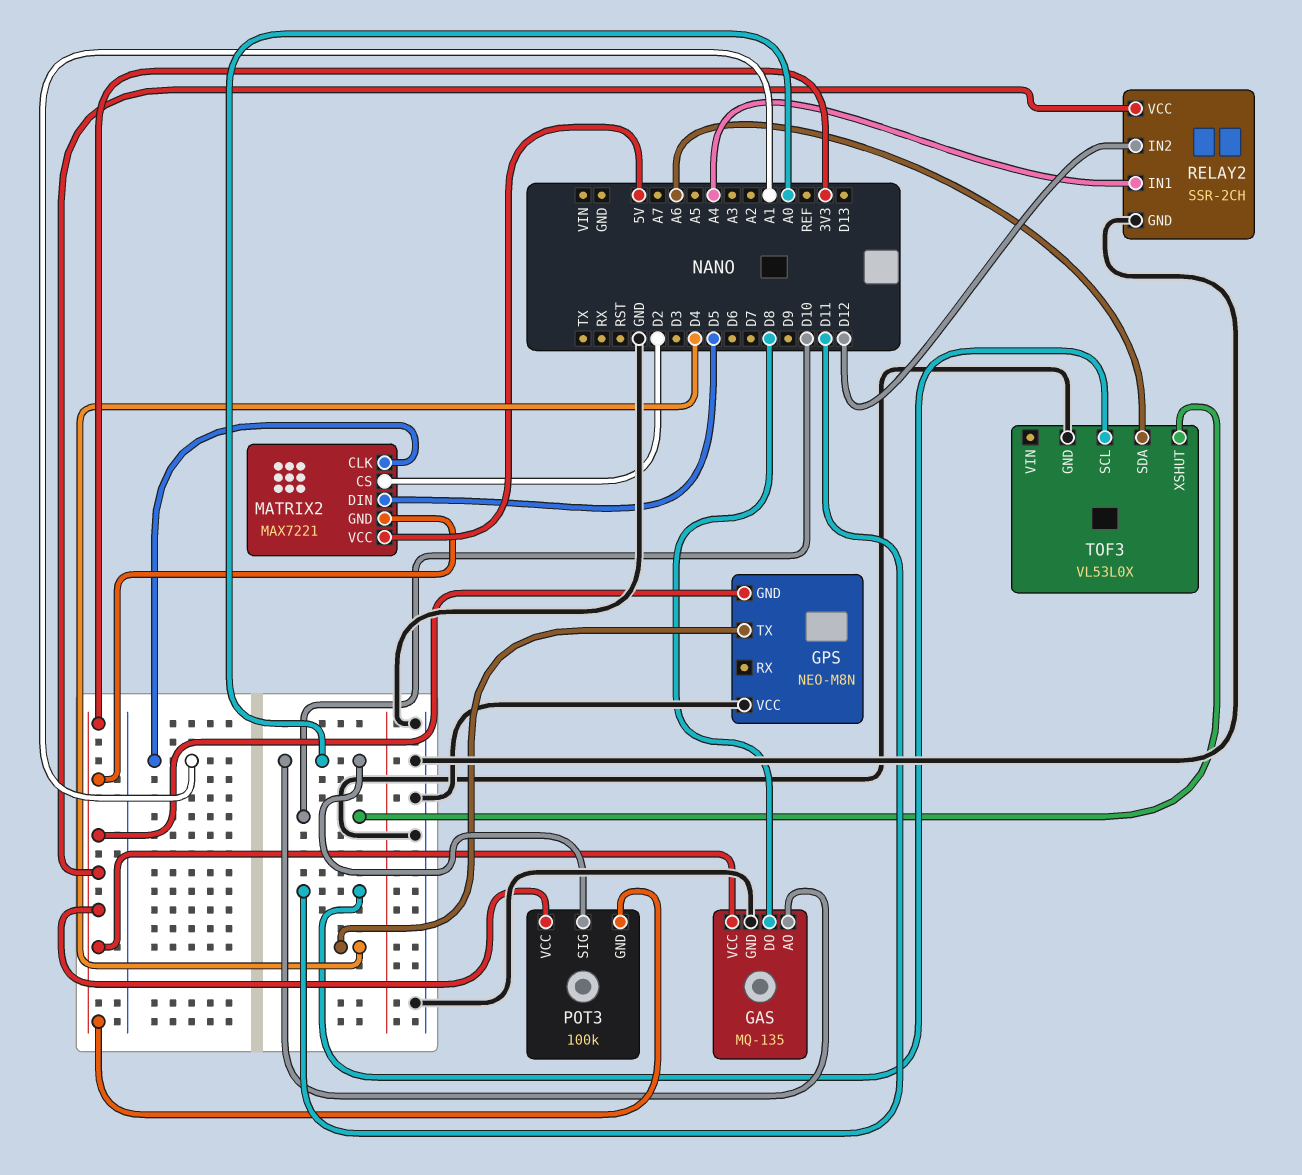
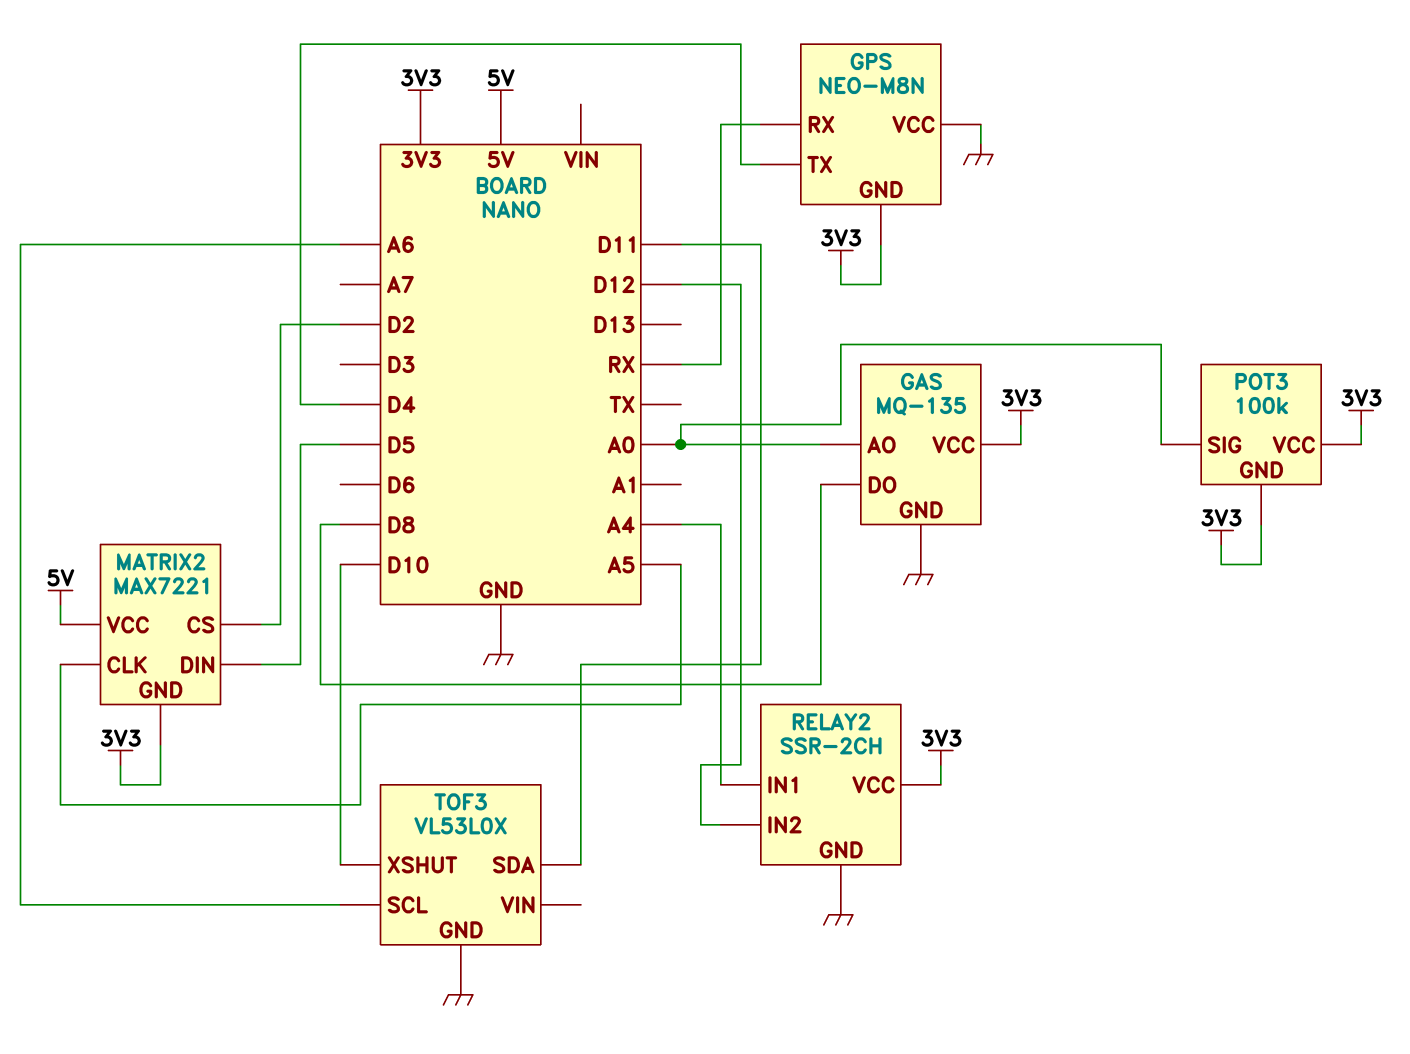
GPS pin RX: none -> RX
MATRIX2 pin CLK: A1 -> A5
TOF3 pin SCL: D11 -> A6
TOF3 pin SDA: A6 -> D11

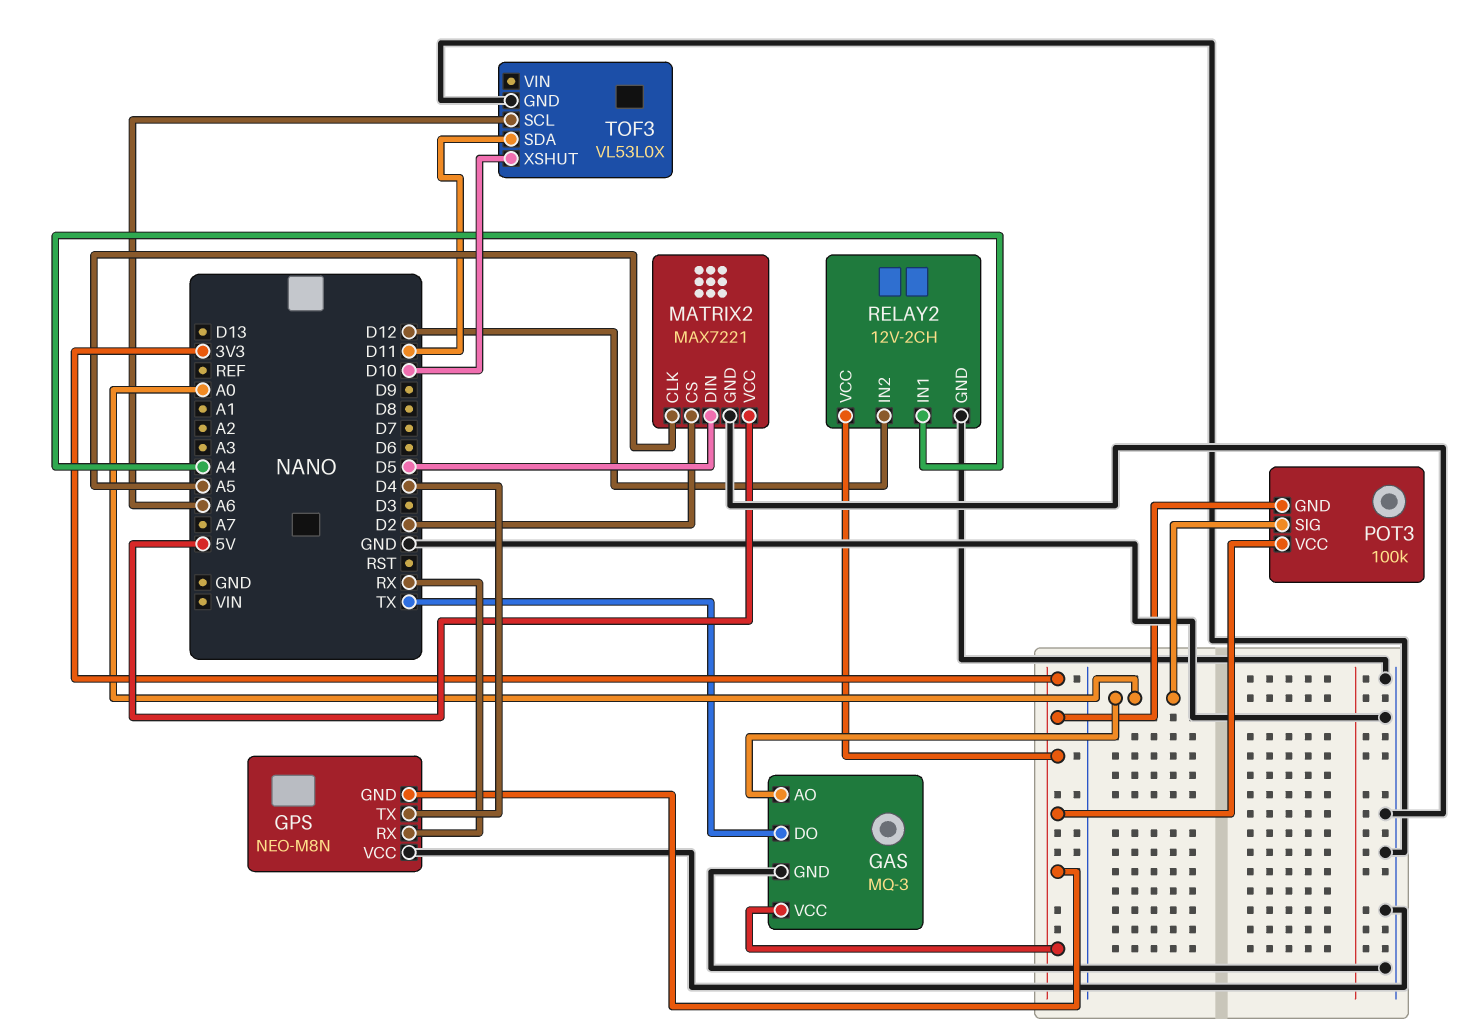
GAS: MQ-135 -> MQ-3
GAS pin DO: D8 -> TX
MATRIX2 pin GND: 3V3 -> GND
RELAY2: SSR-2CH -> 12V-2CH

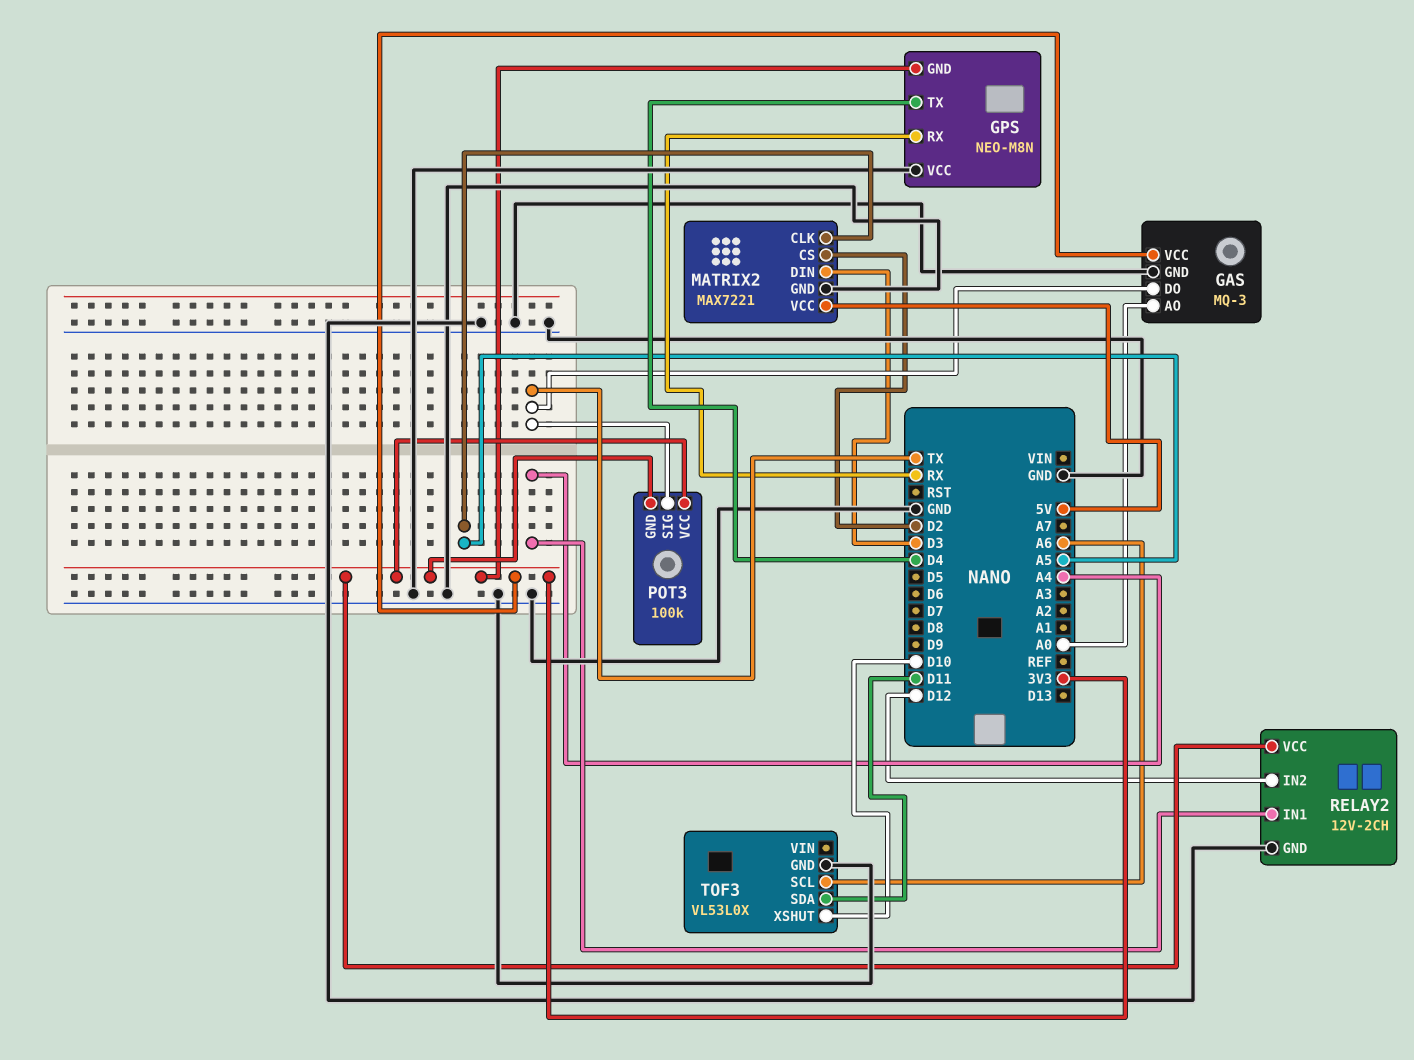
MATRIX2 pin DIN: D5 -> D3
POT3 pin SIG: A0 -> TX

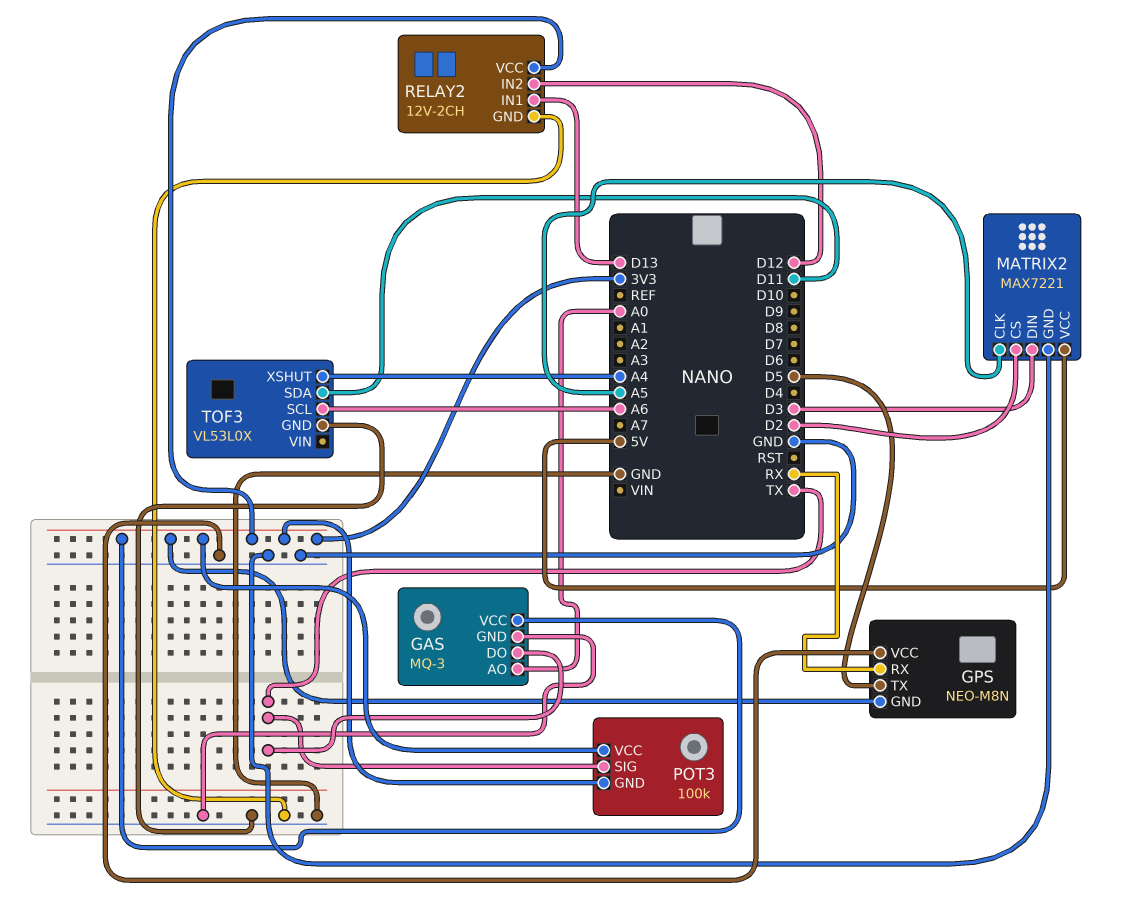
GPS pin TX: D4 -> D5
RELAY2 pin IN1: A4 -> D13
TOF3 pin XSHUT: D10 -> A4

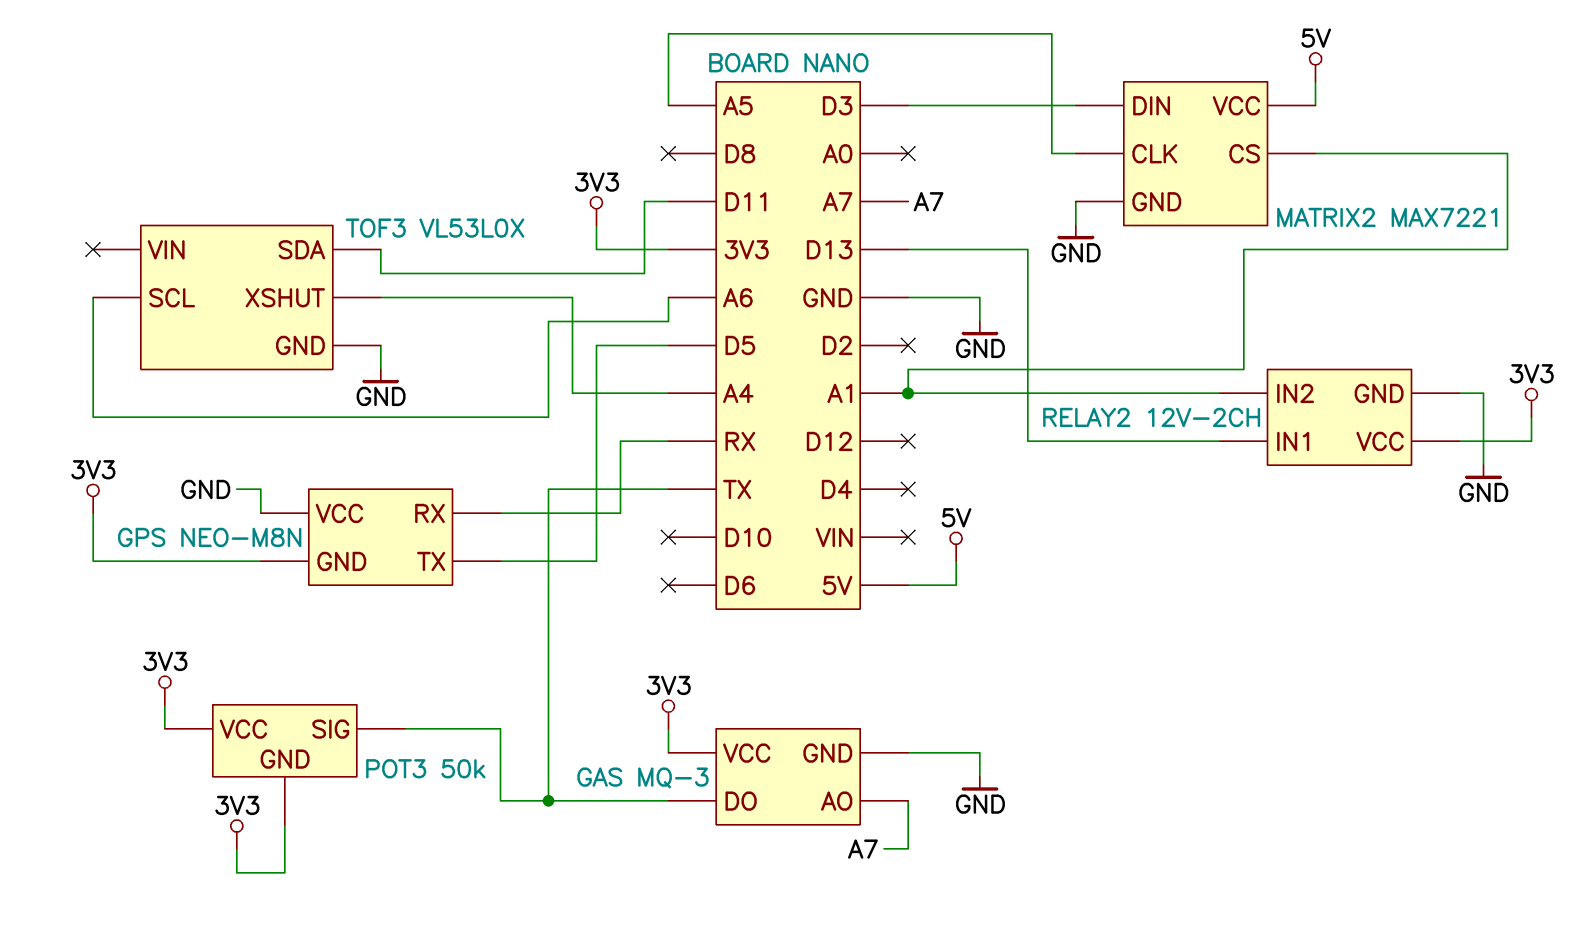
GAS pin AO: A0 -> A7
MATRIX2 pin CS: D2 -> A1
POT3: 100k -> 50k
RELAY2 pin IN2: D12 -> A1

